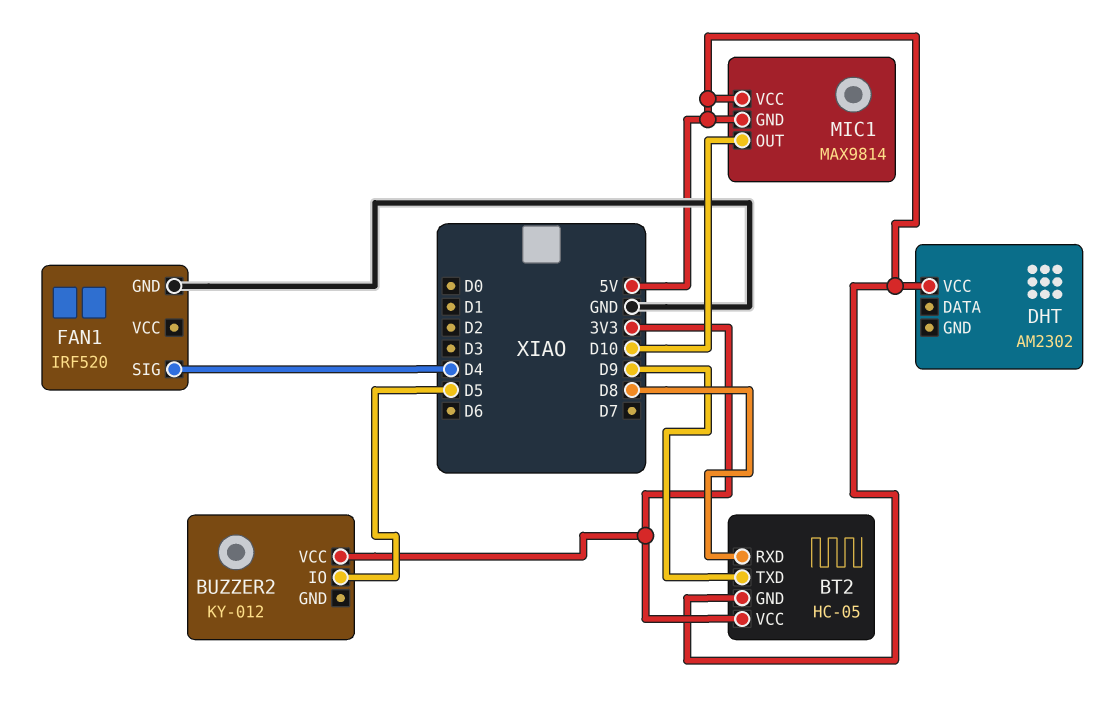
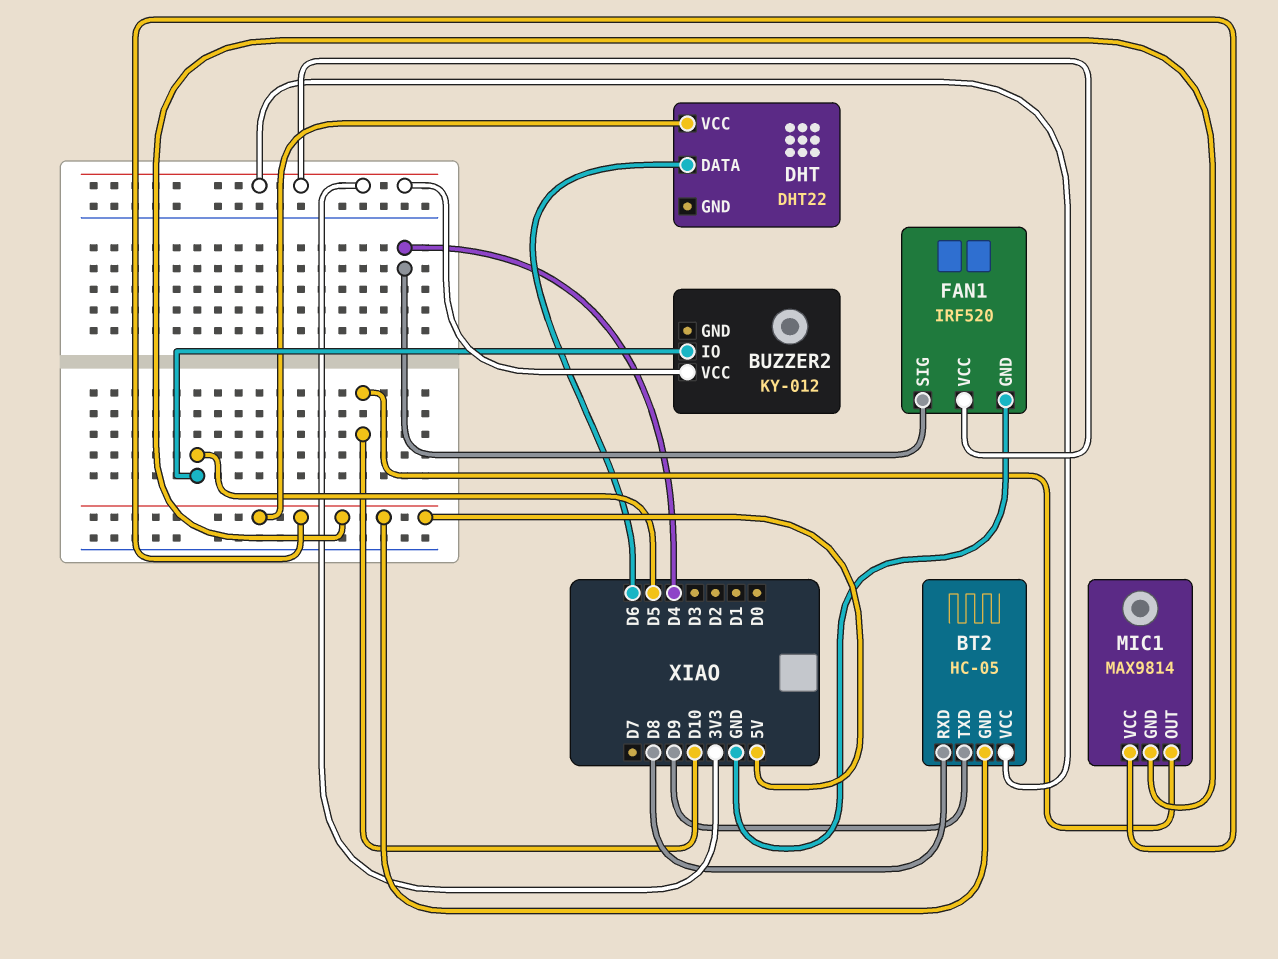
DHT: AM2302 -> DHT22
DHT pin DATA: none -> D6
FAN1 pin VCC: none -> 3V3

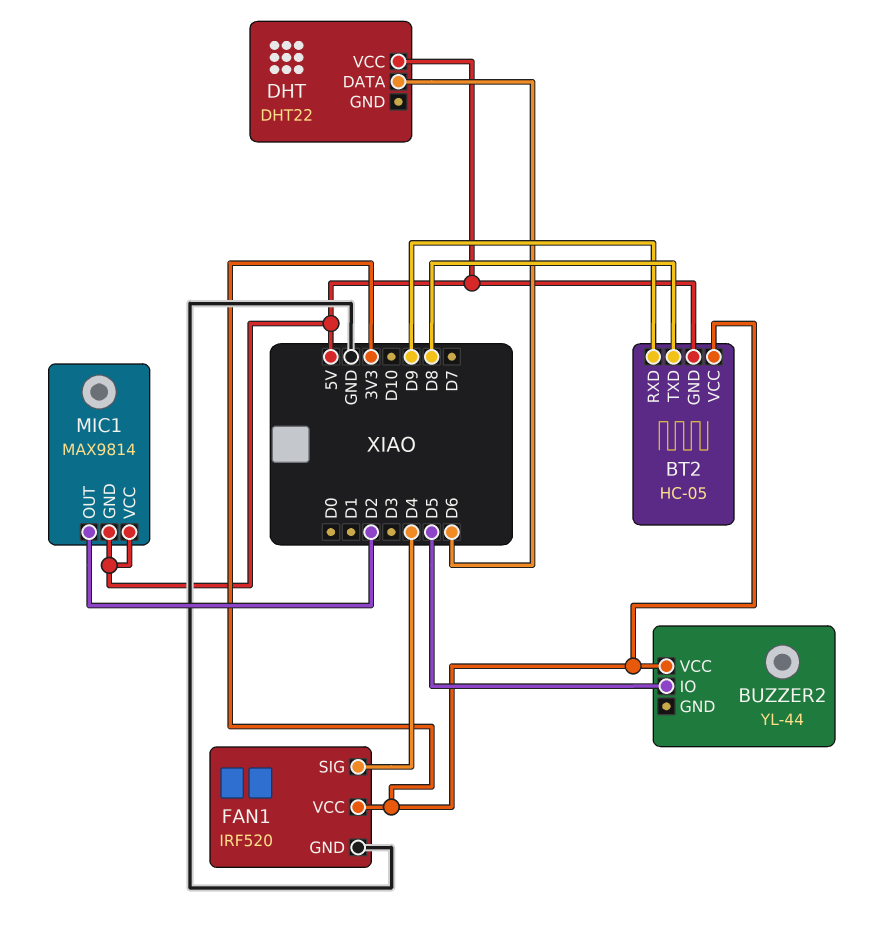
BT2 pin RXD: D8 -> D9
BT2 pin TXD: D9 -> D8
BUZZER2: KY-012 -> YL-44
MIC1 pin OUT: D10 -> D2

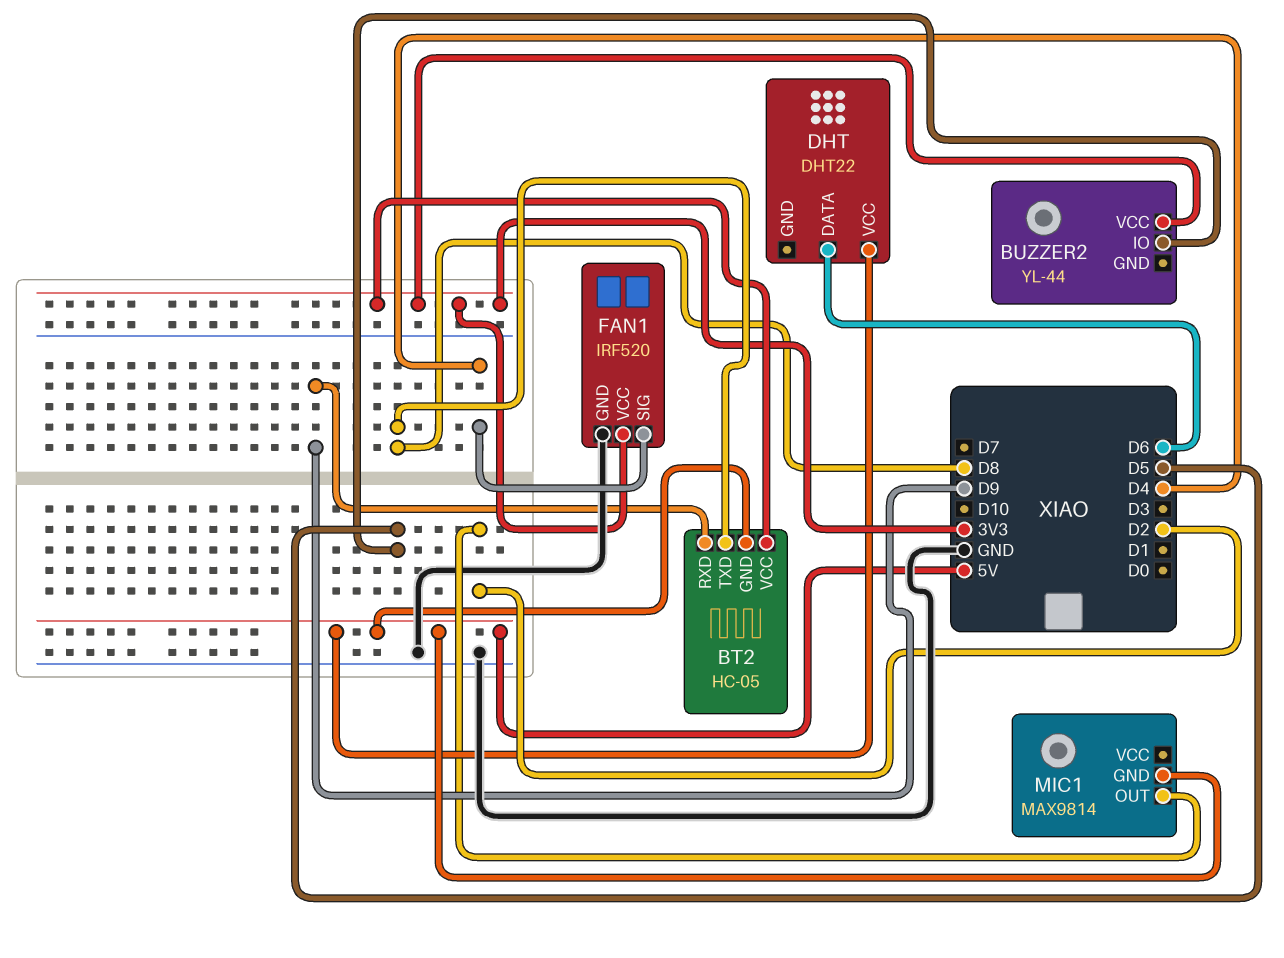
MIC1 pin VCC: 5V -> none

